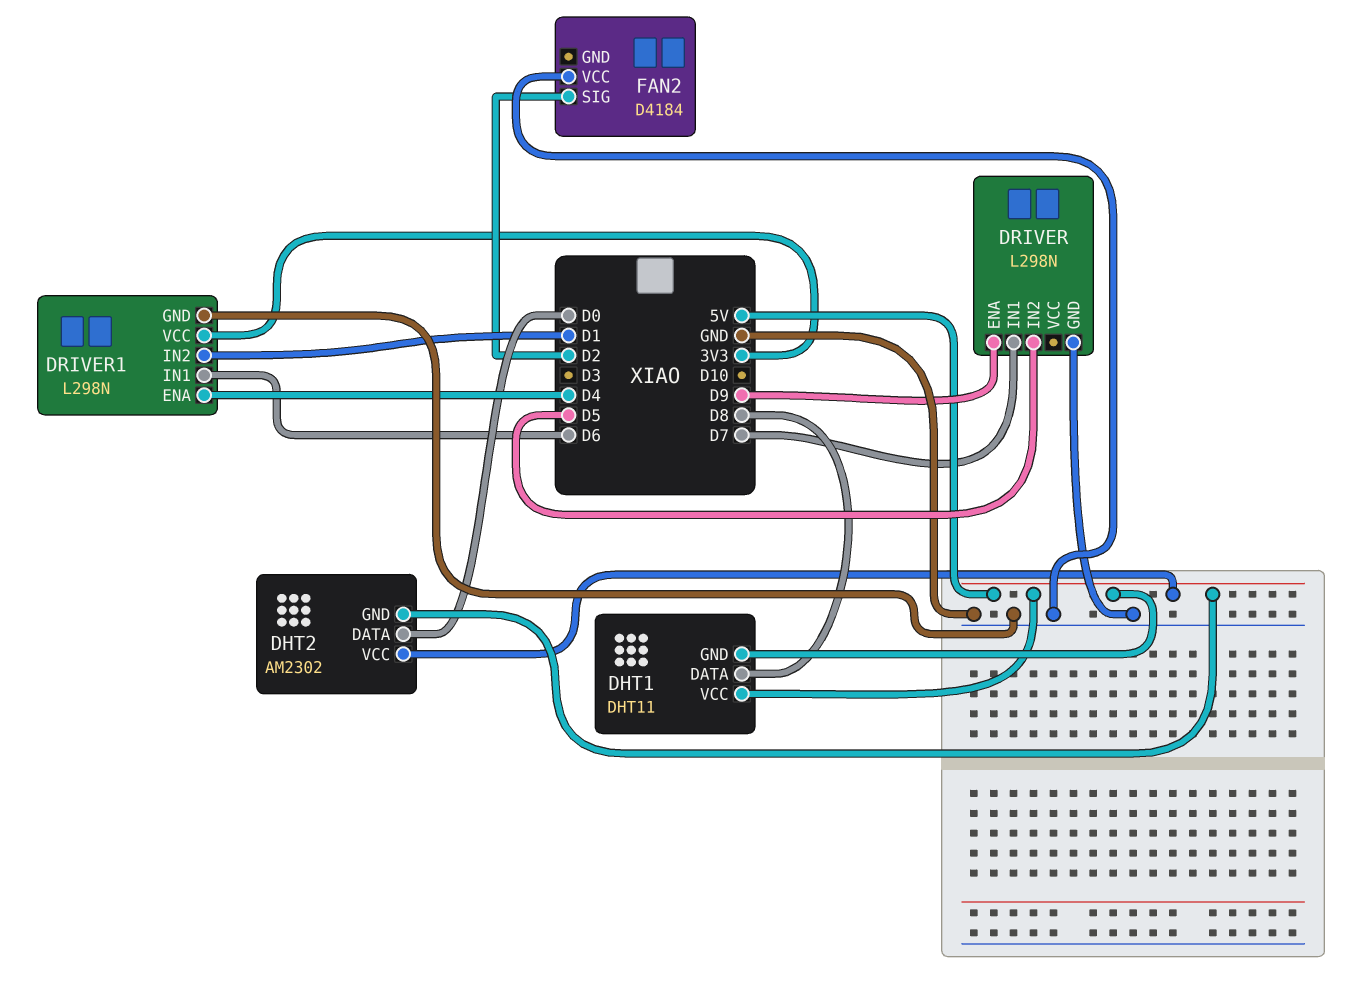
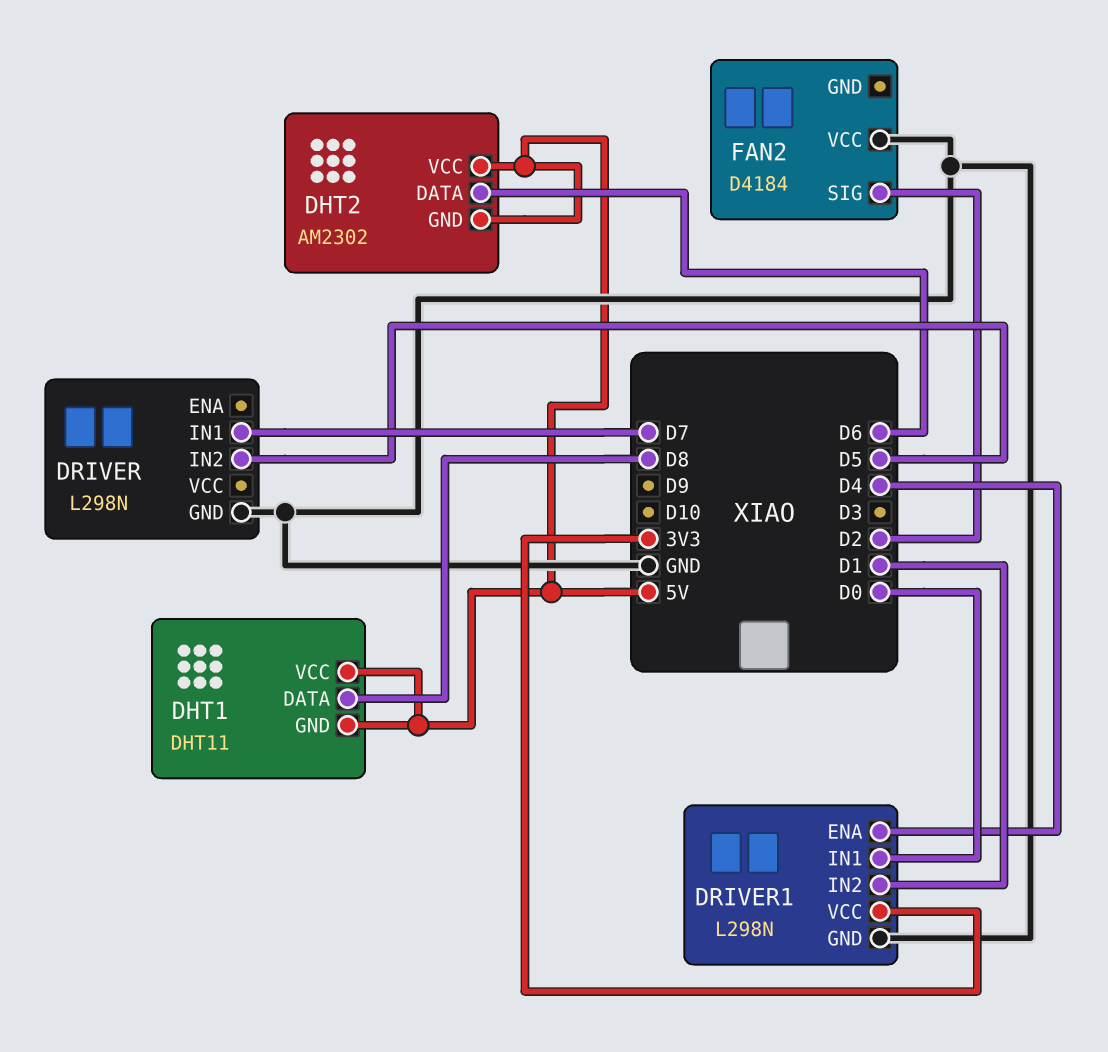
DHT2 pin DATA: D0 -> D6
DRIVER pin ENA: D9 -> none
DRIVER1 pin IN1: D6 -> D0

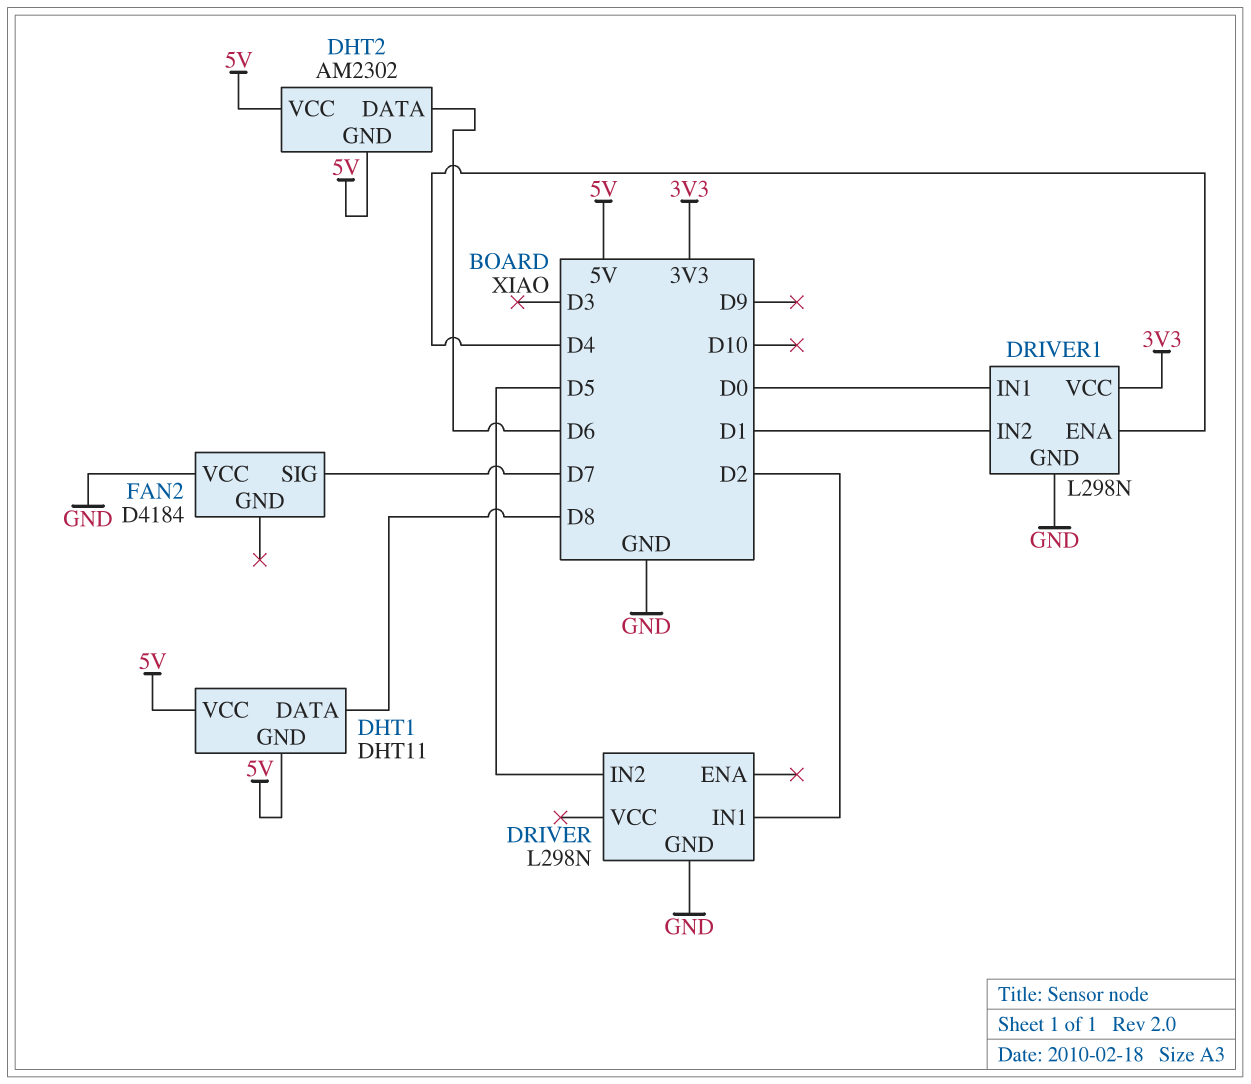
DRIVER pin IN1: D7 -> D2
FAN2 pin SIG: D2 -> D7

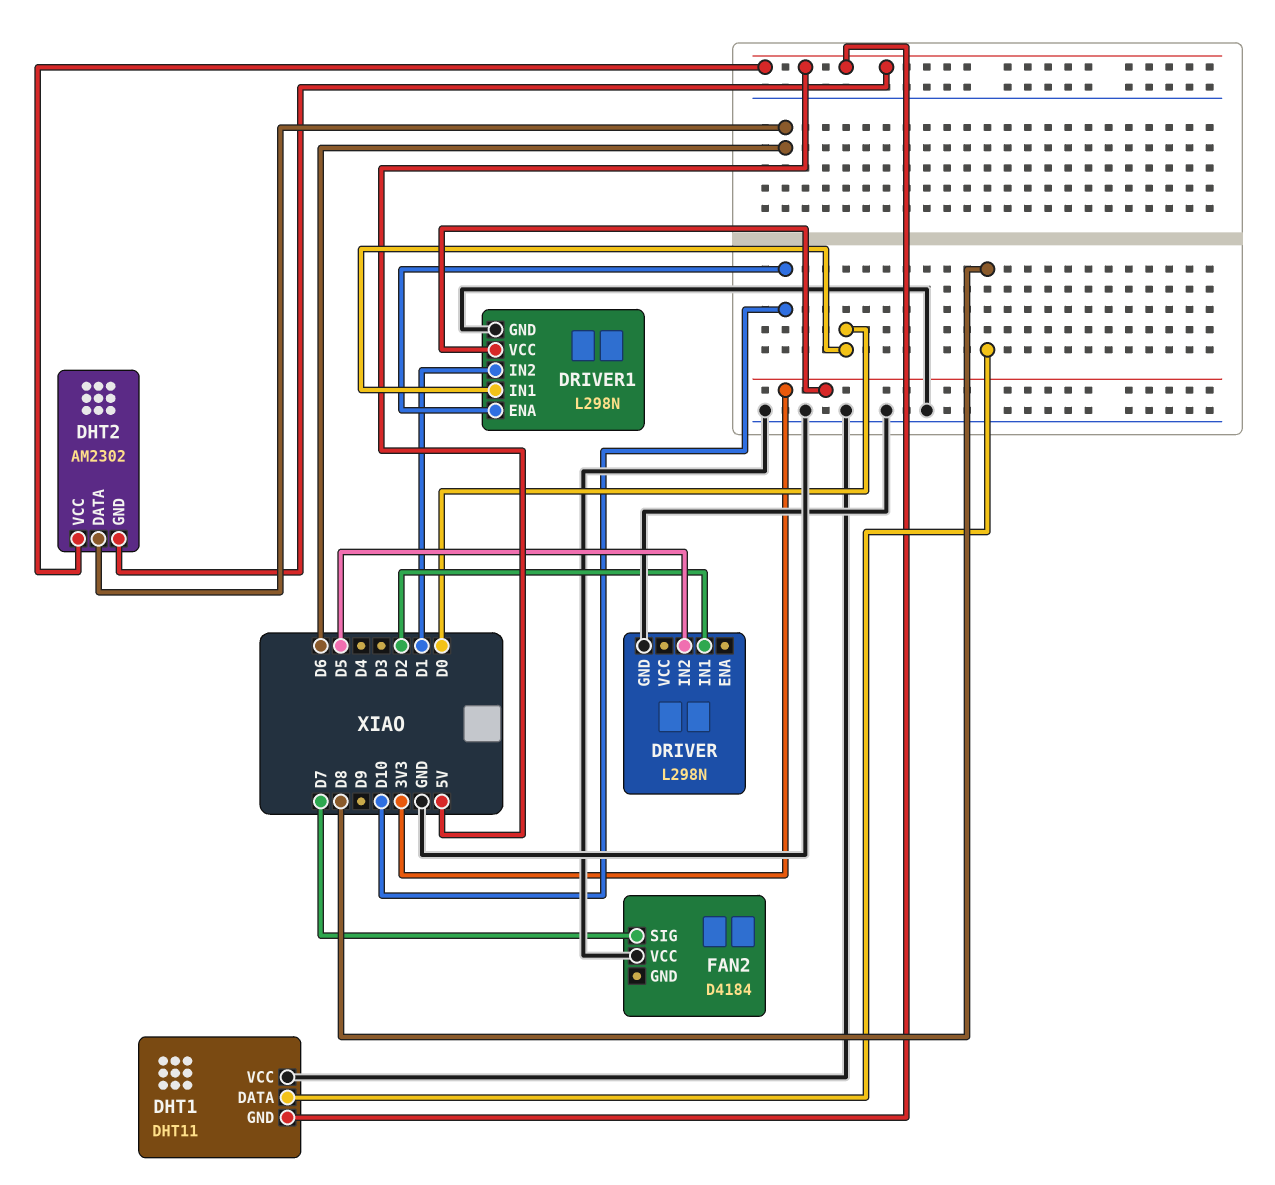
DHT1 pin VCC: 5V -> GND
DRIVER1 pin ENA: D4 -> D10

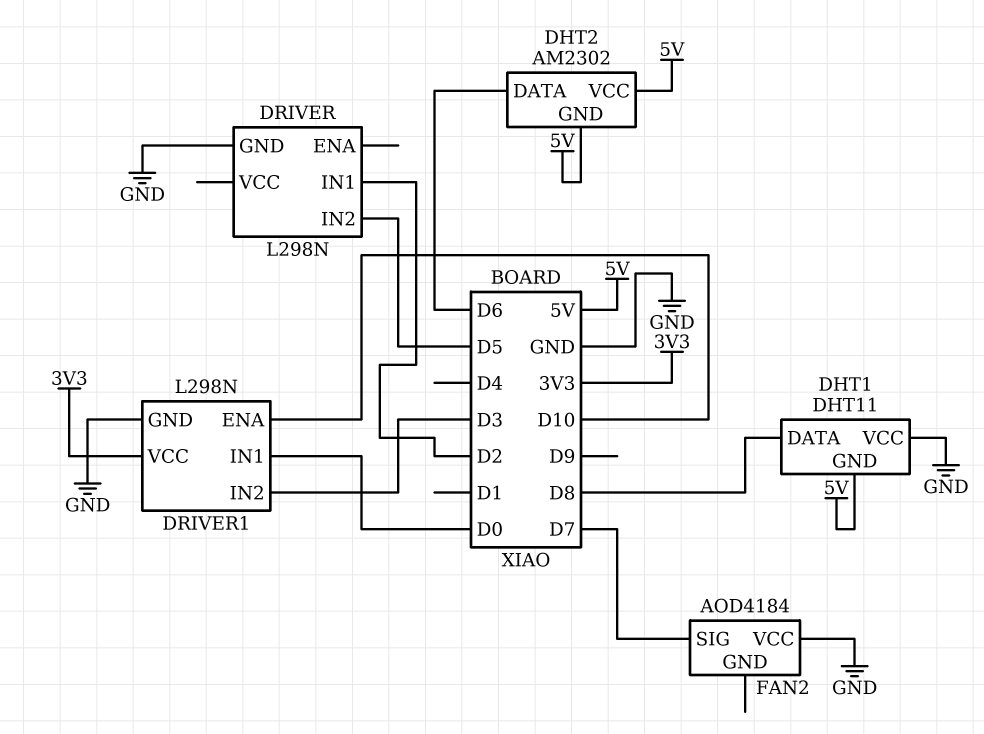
DRIVER1 pin IN2: D1 -> D3
FAN2: D4184 -> AOD4184

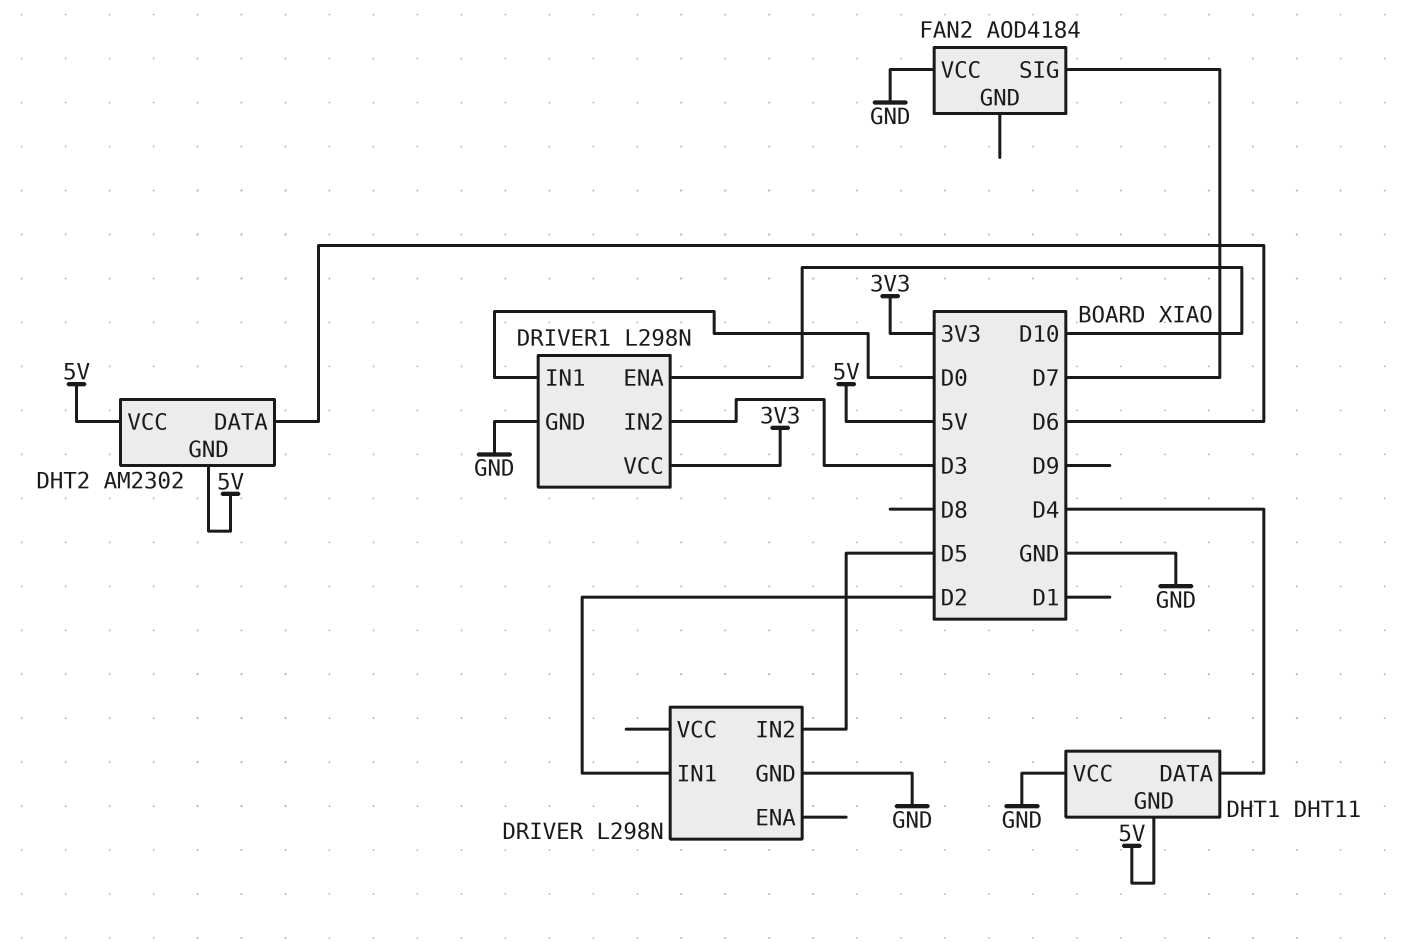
DHT1 pin DATA: D8 -> D4

